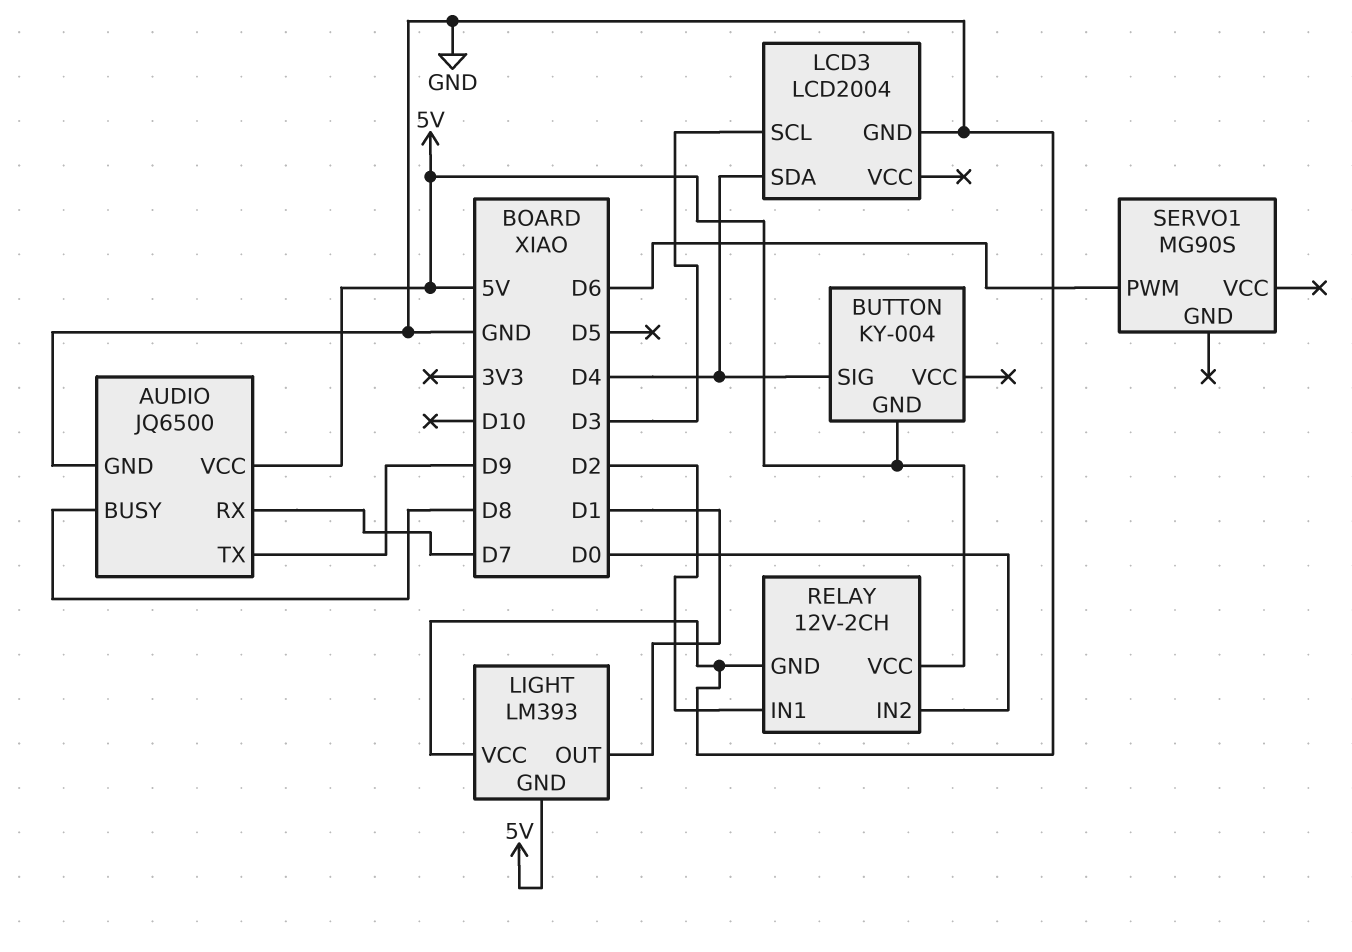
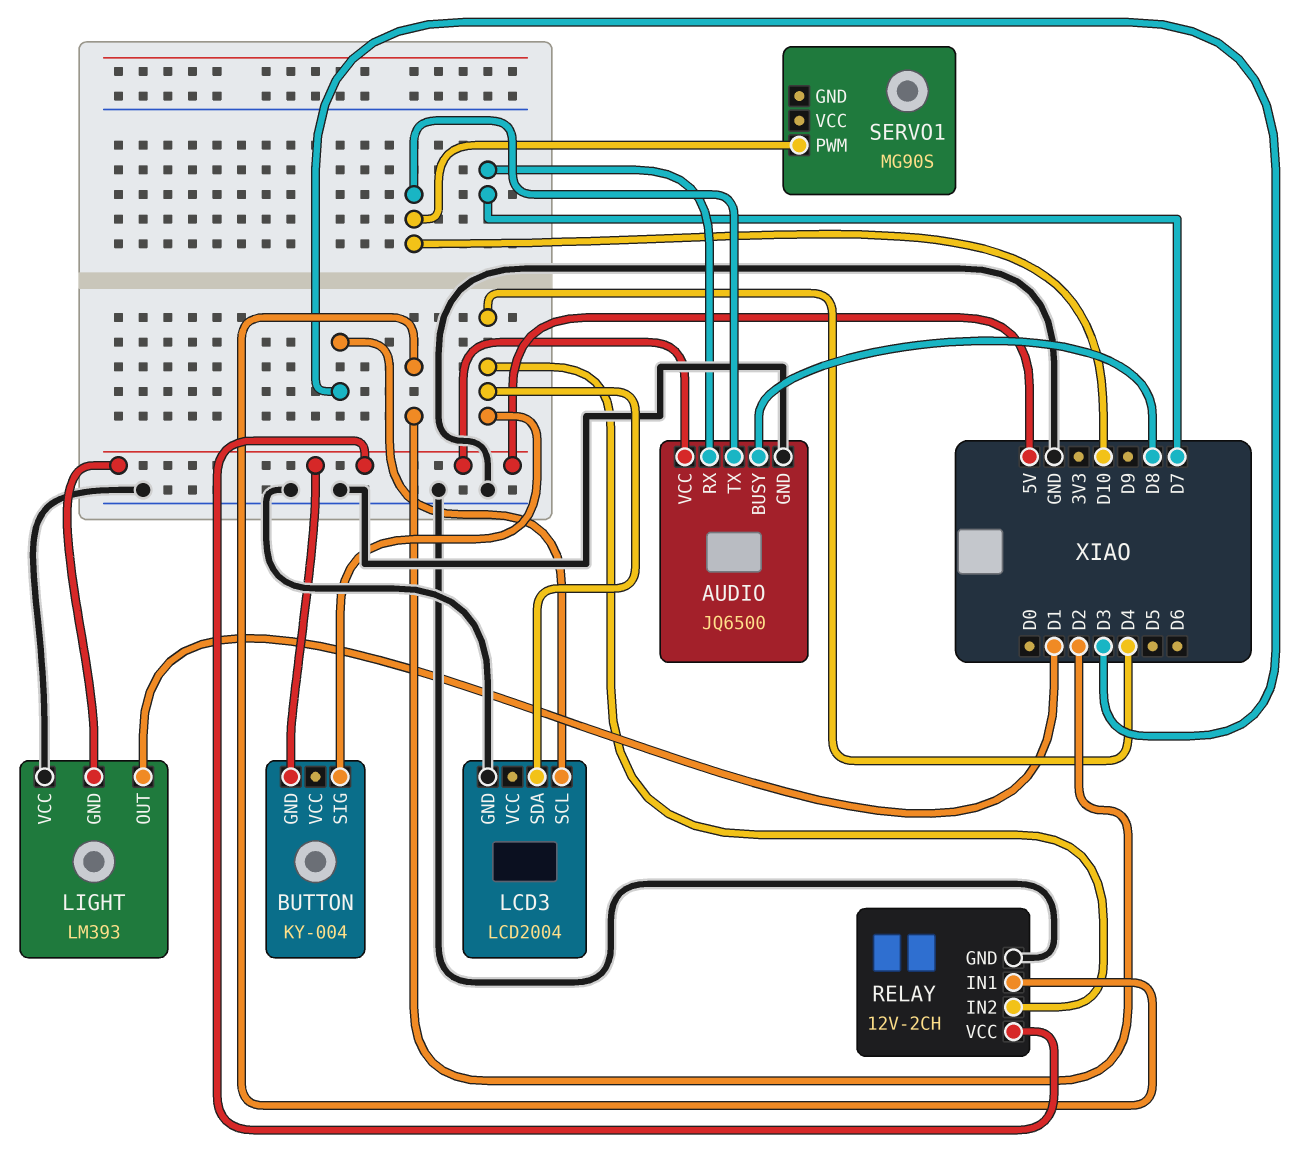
AUDIO pin TX: D9 -> D10
RELAY pin IN2: D0 -> D4
SERVO1 pin PWM: D6 -> D10

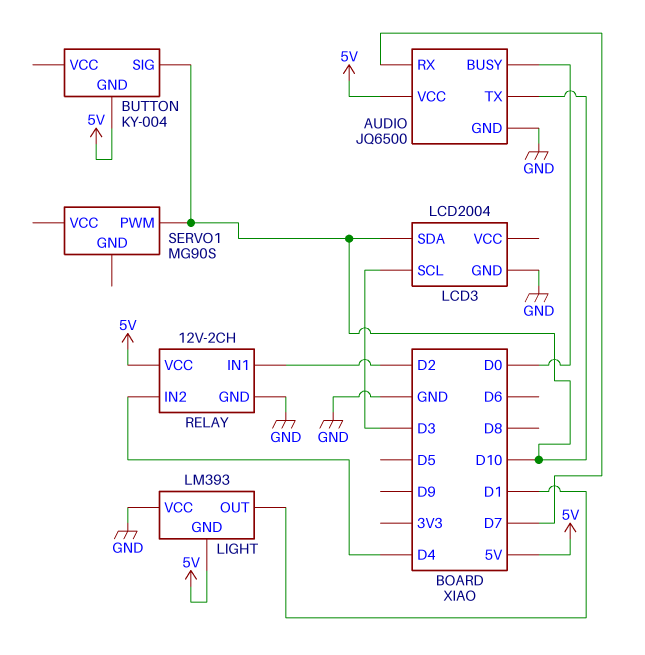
AUDIO pin BUSY: D8 -> D0
BUTTON pin SIG: D4 -> D10
LCD3 pin SDA: D4 -> D10

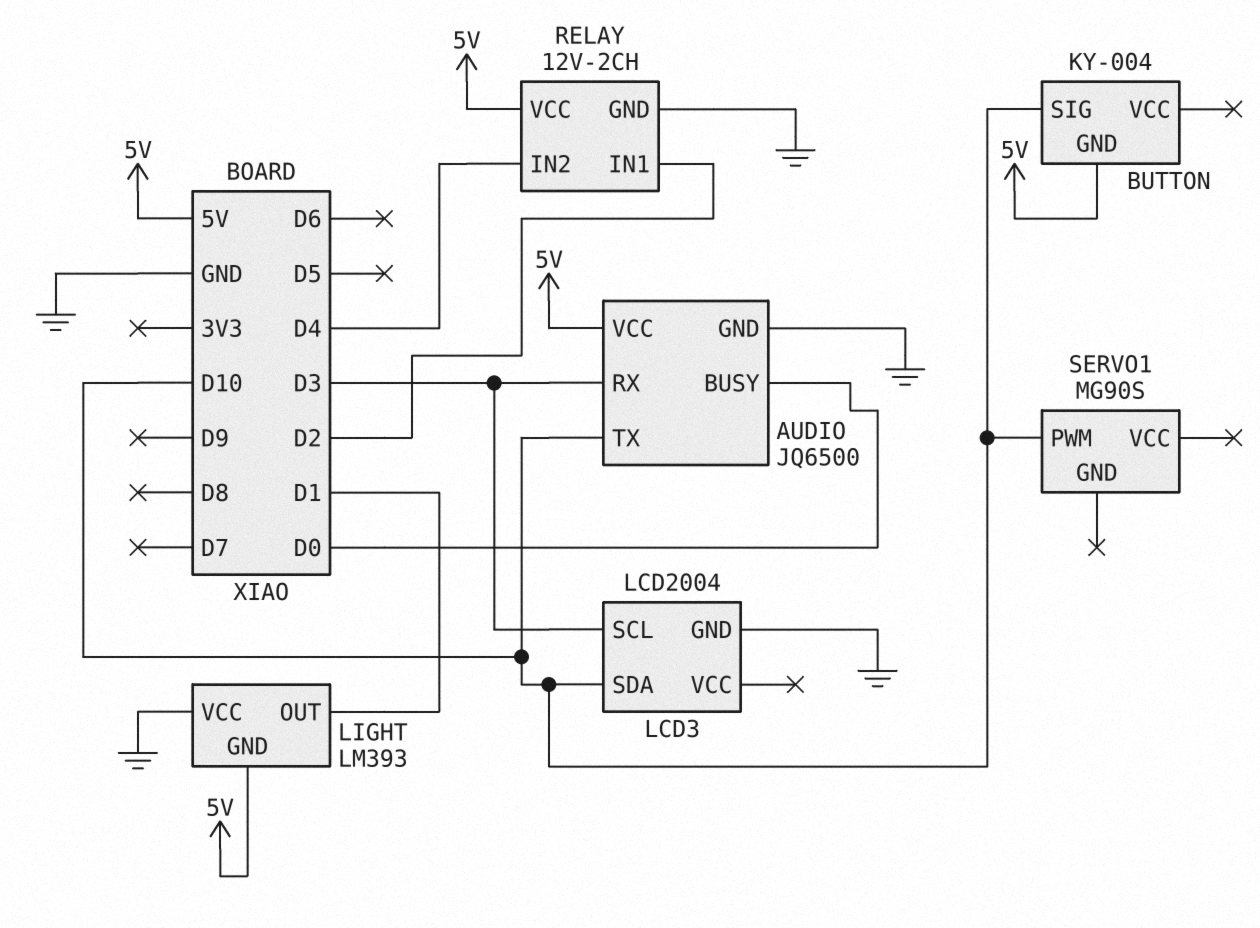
AUDIO pin RX: D7 -> D3

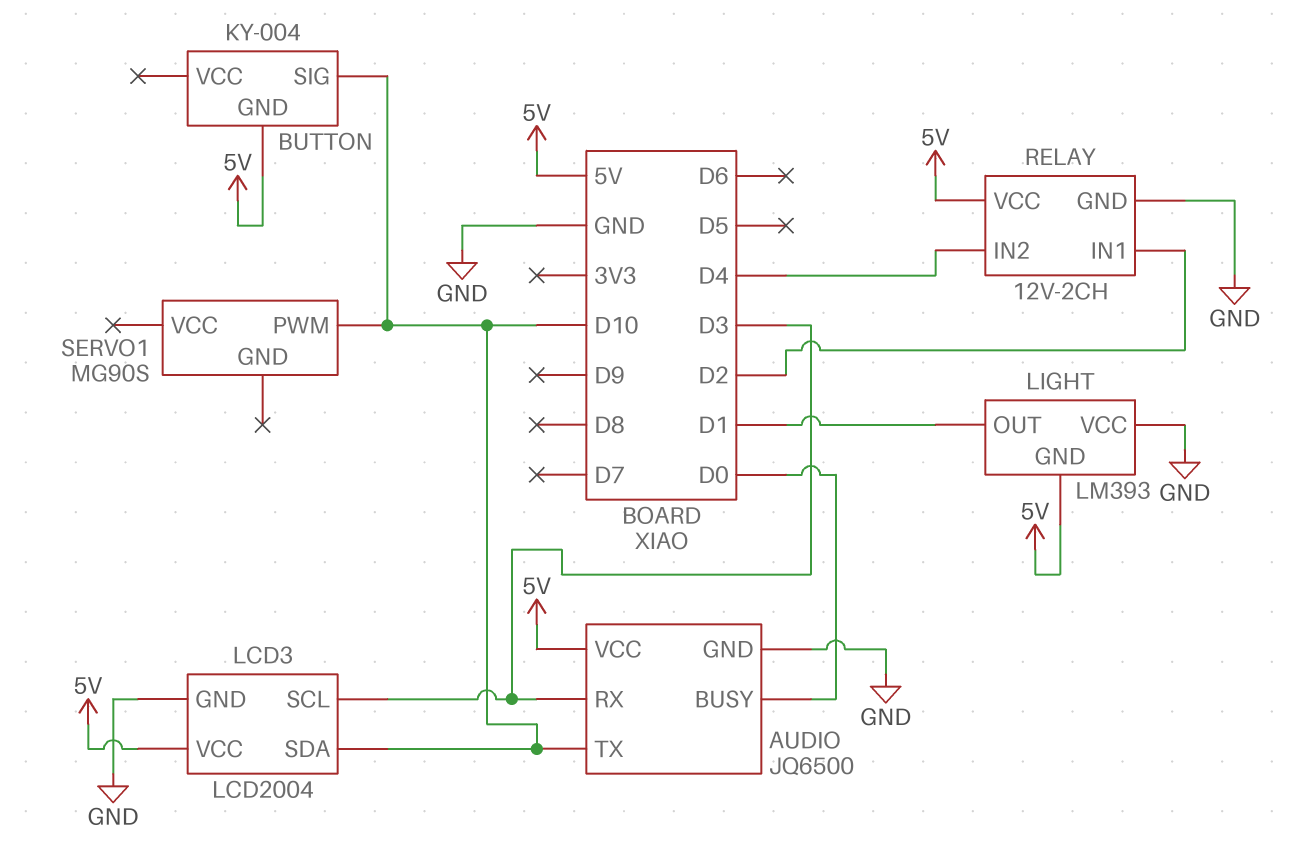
LCD3 pin VCC: none -> 5V

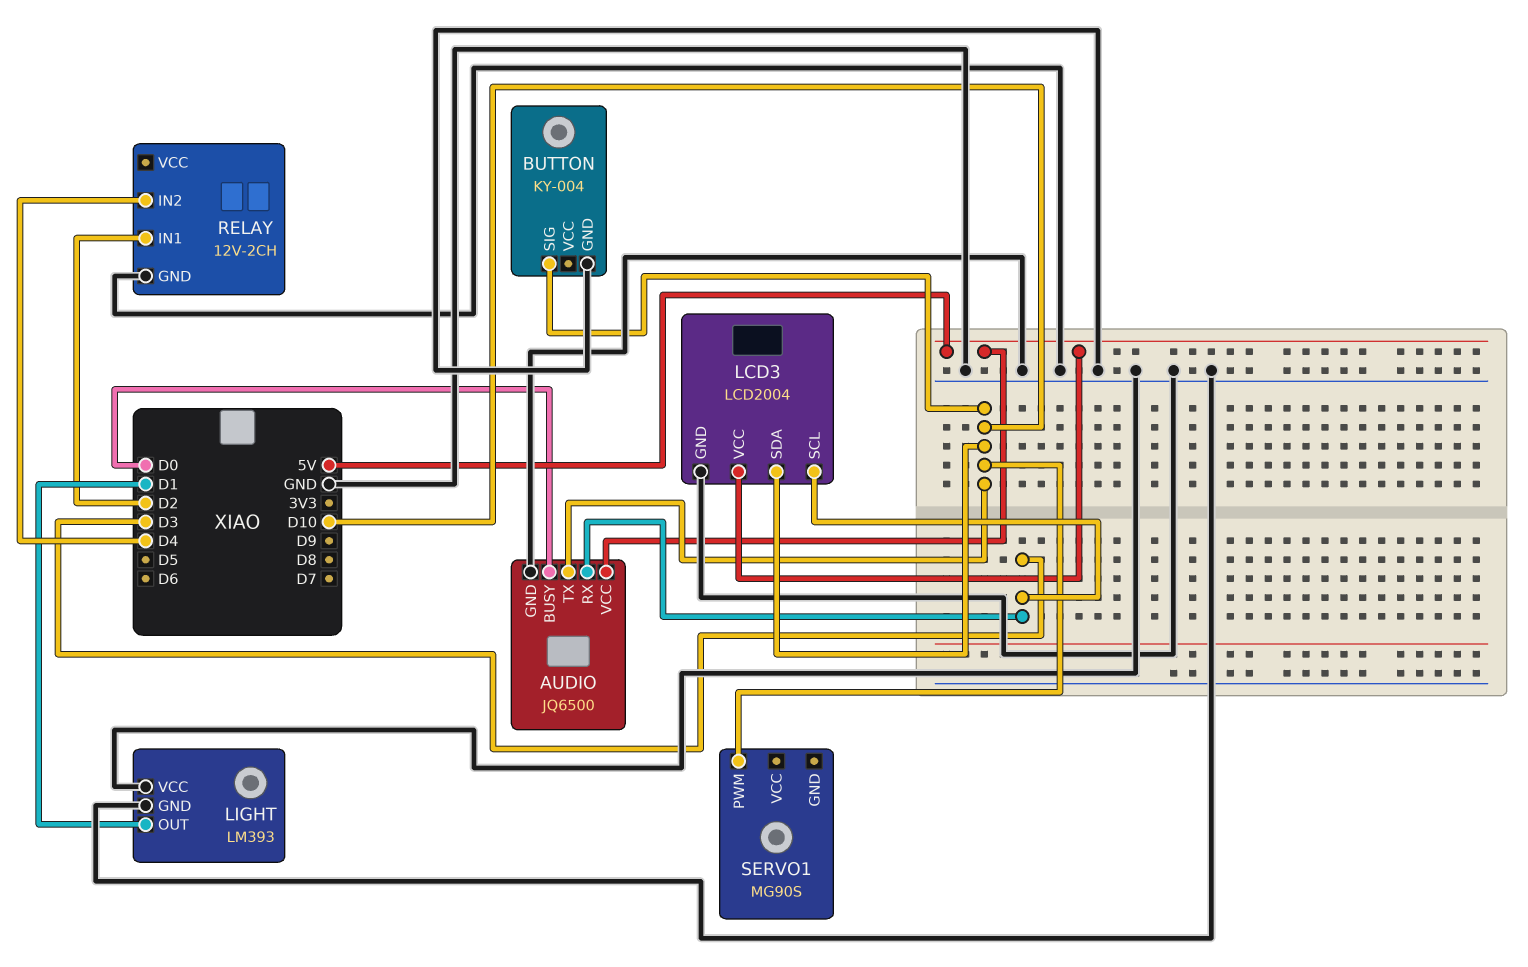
BUTTON pin GND: 5V -> GND
LIGHT pin GND: 5V -> GND
RELAY pin VCC: 5V -> none

